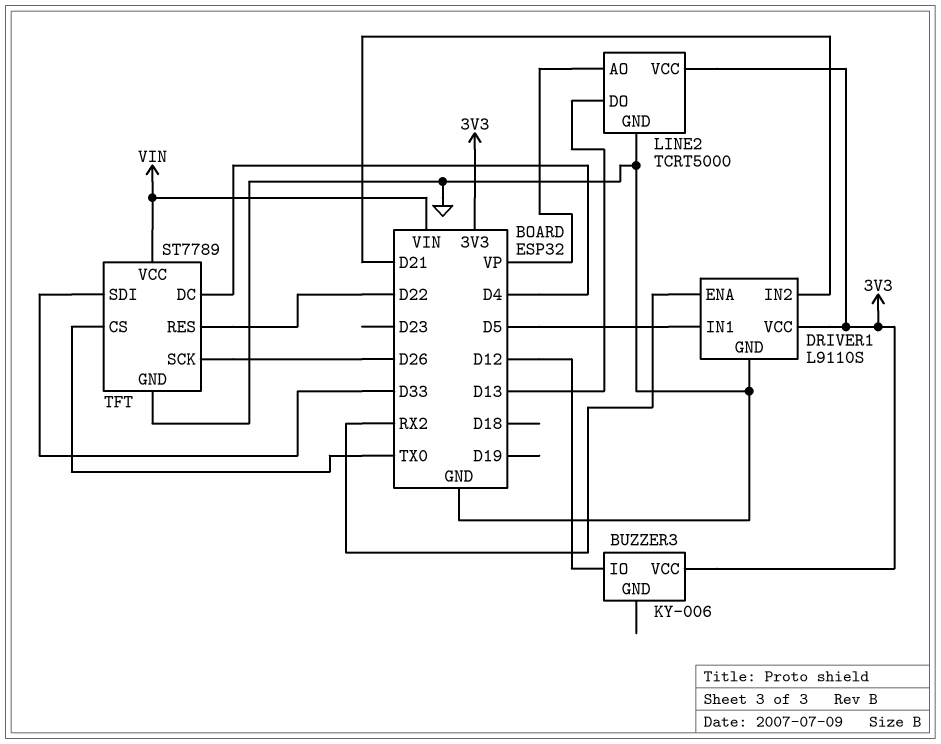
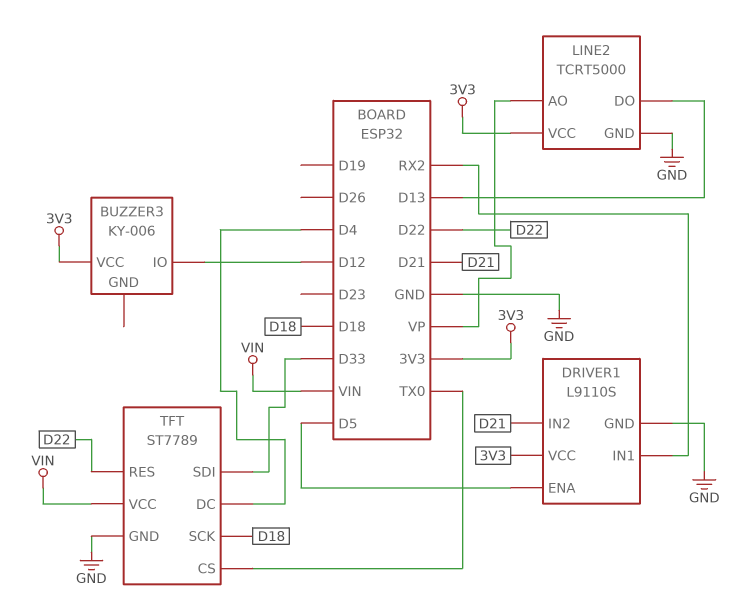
DRIVER1 pin ENA: RX2 -> D5
DRIVER1 pin IN1: D5 -> RX2
TFT pin SCK: D26 -> D18

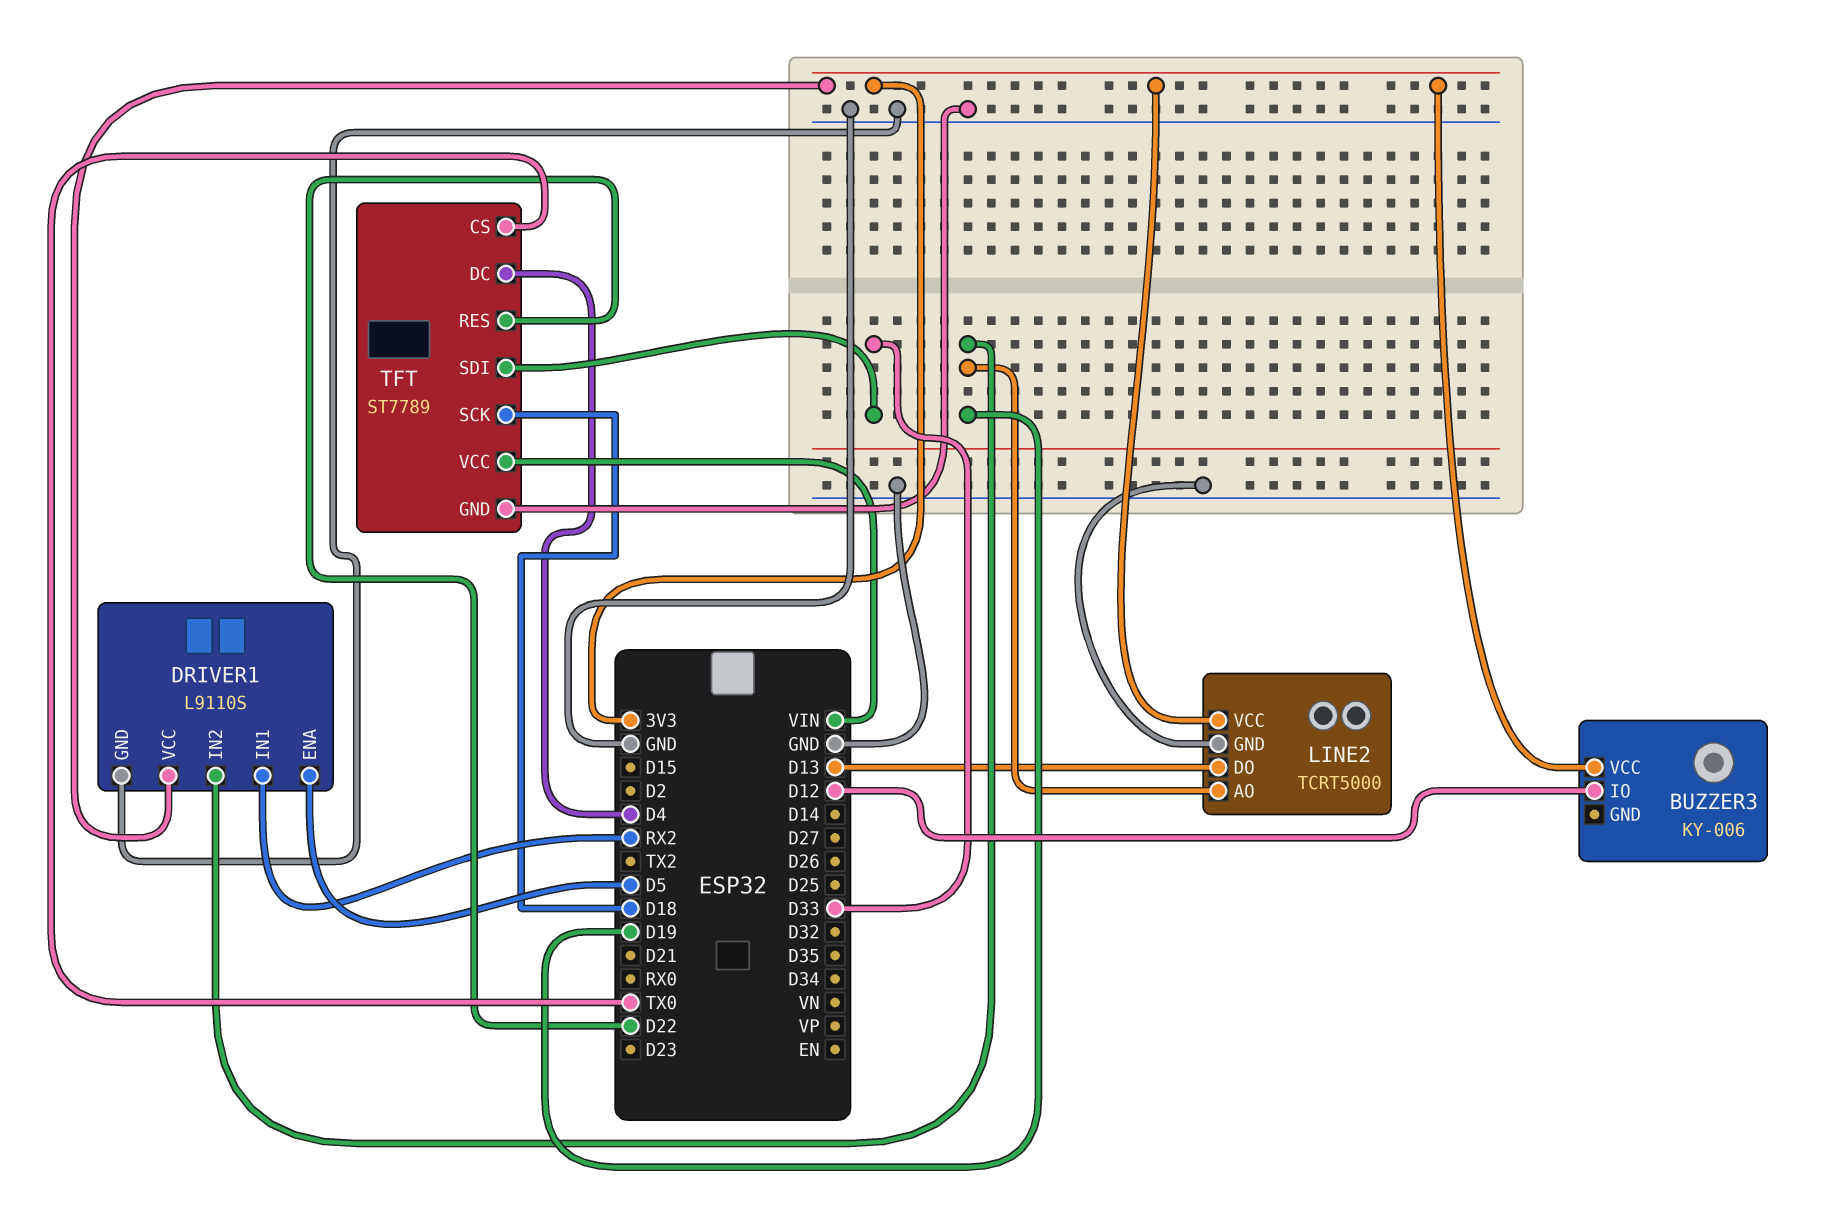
DRIVER1 pin IN2: D21 -> D19
LINE2 pin AO: VP -> D19

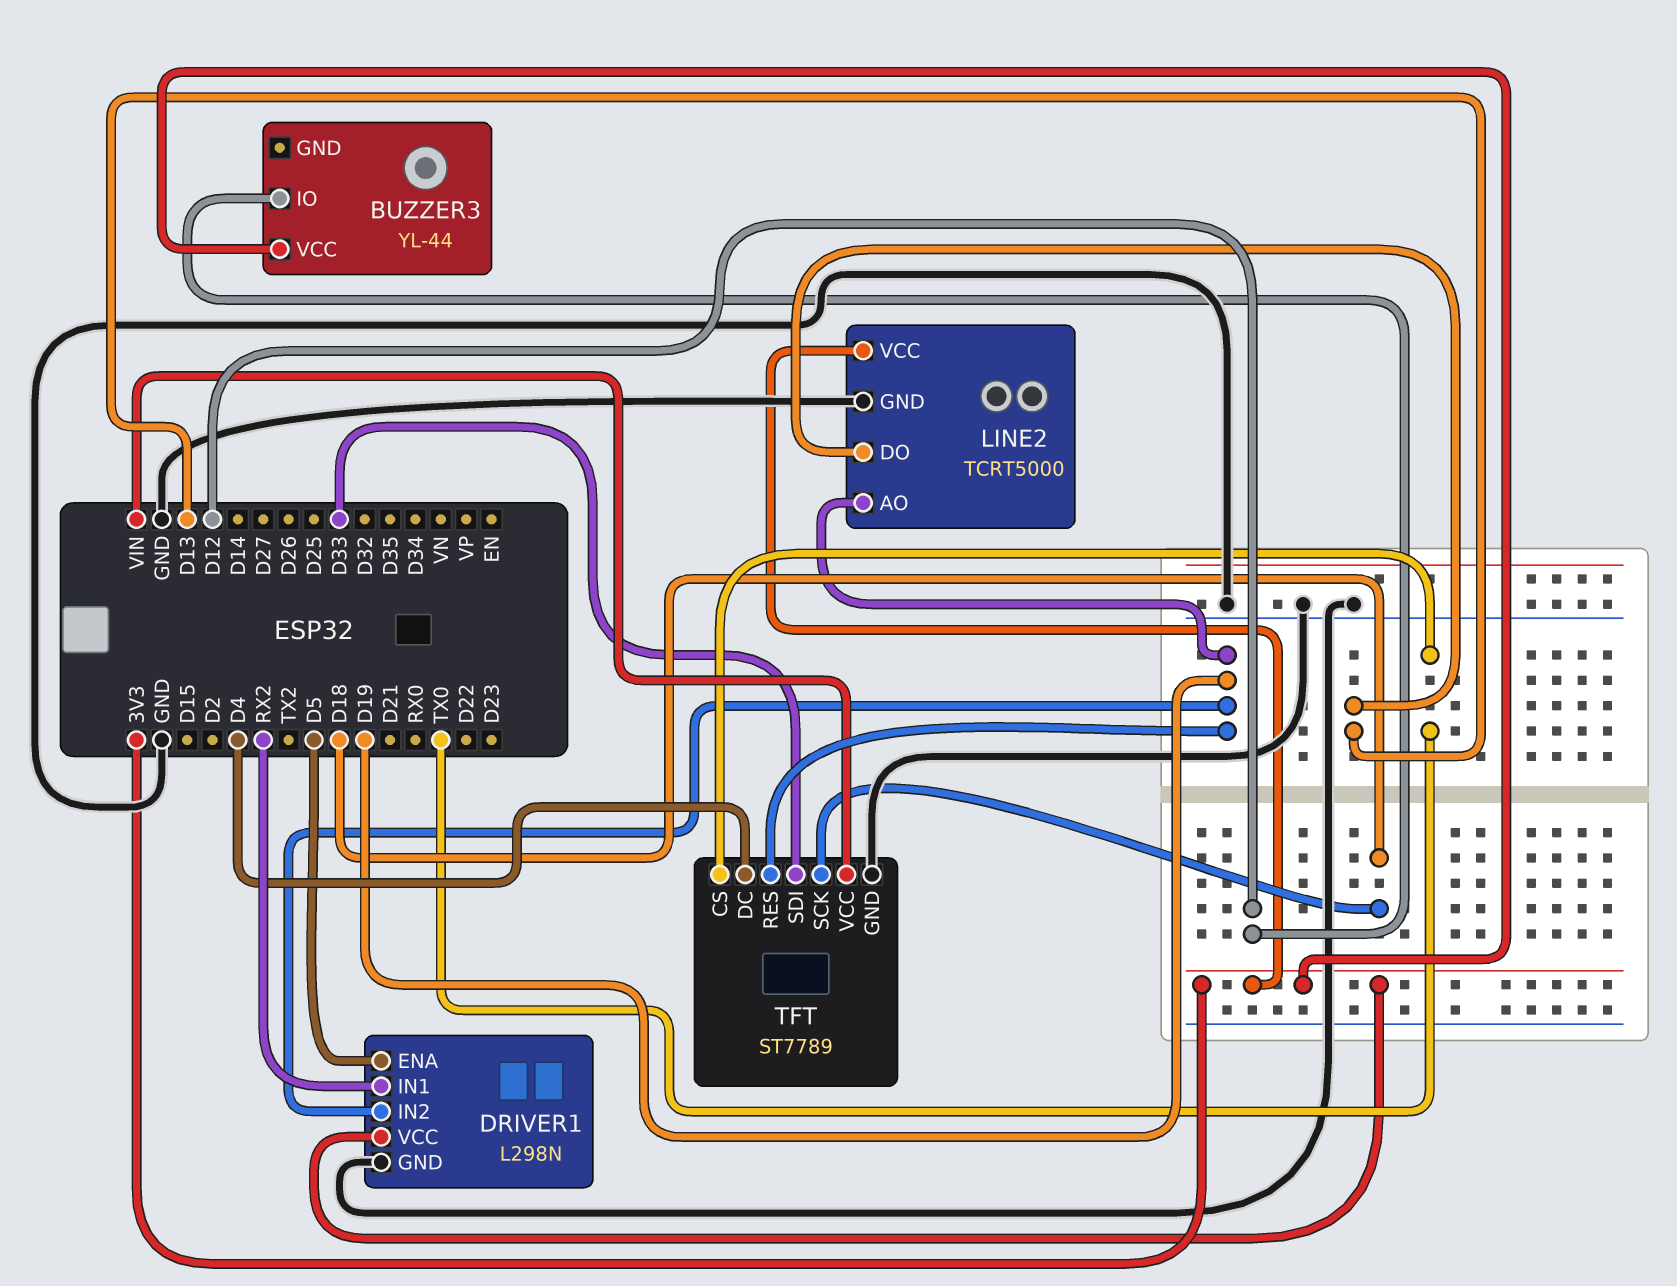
BUZZER3: KY-006 -> YL-44
DRIVER1: L9110S -> L298N
TFT pin RES: D22 -> D19

